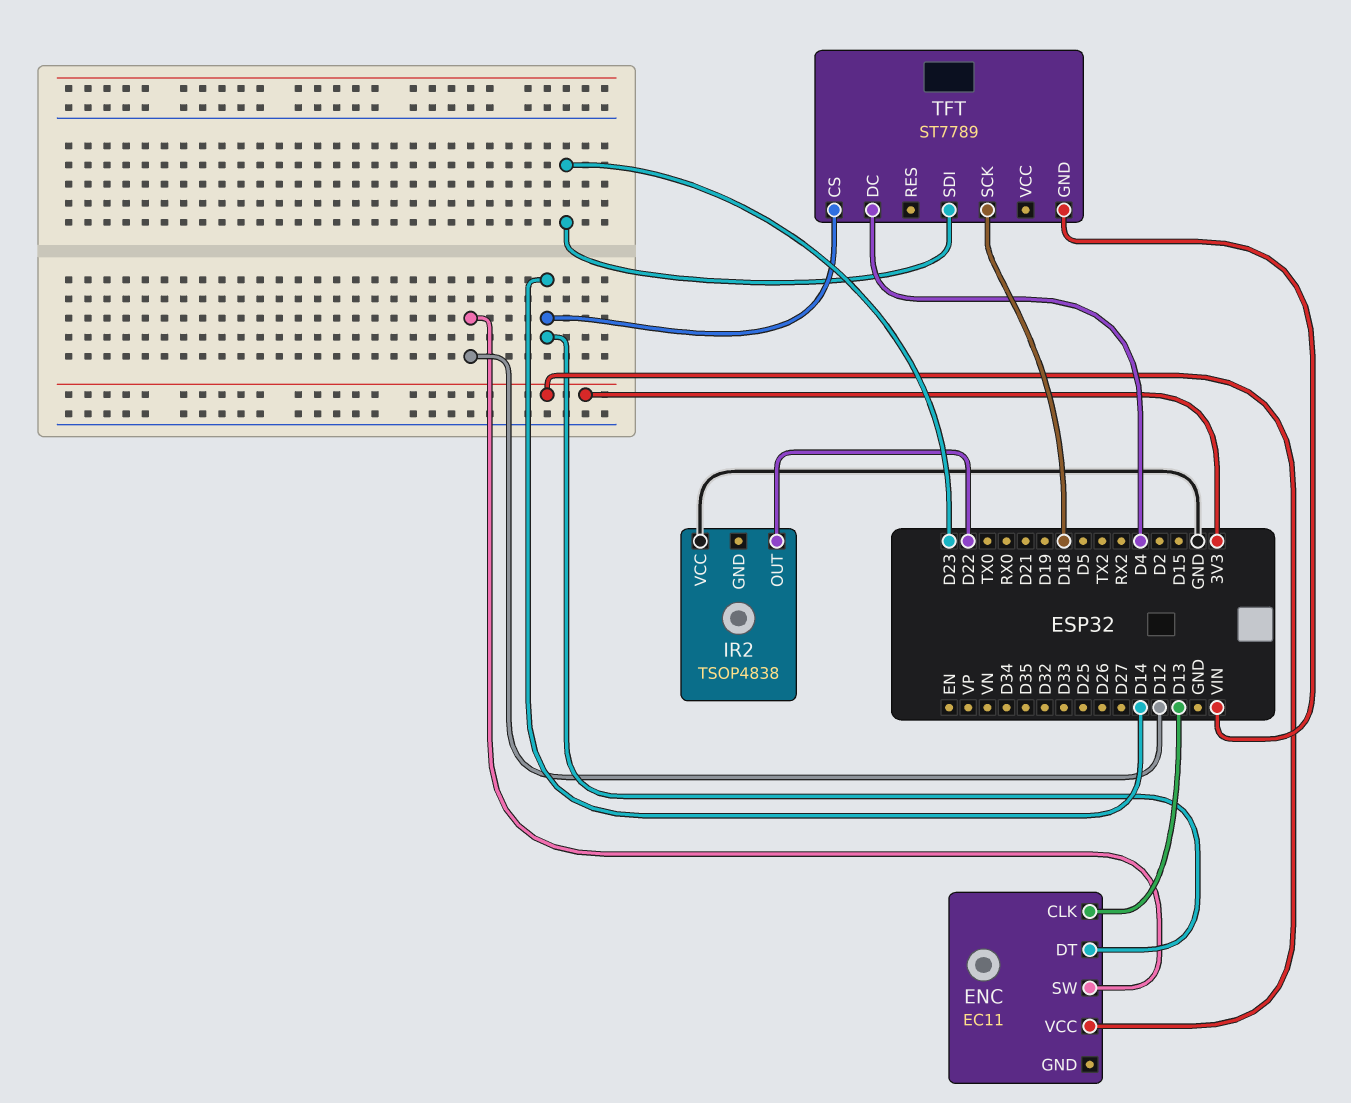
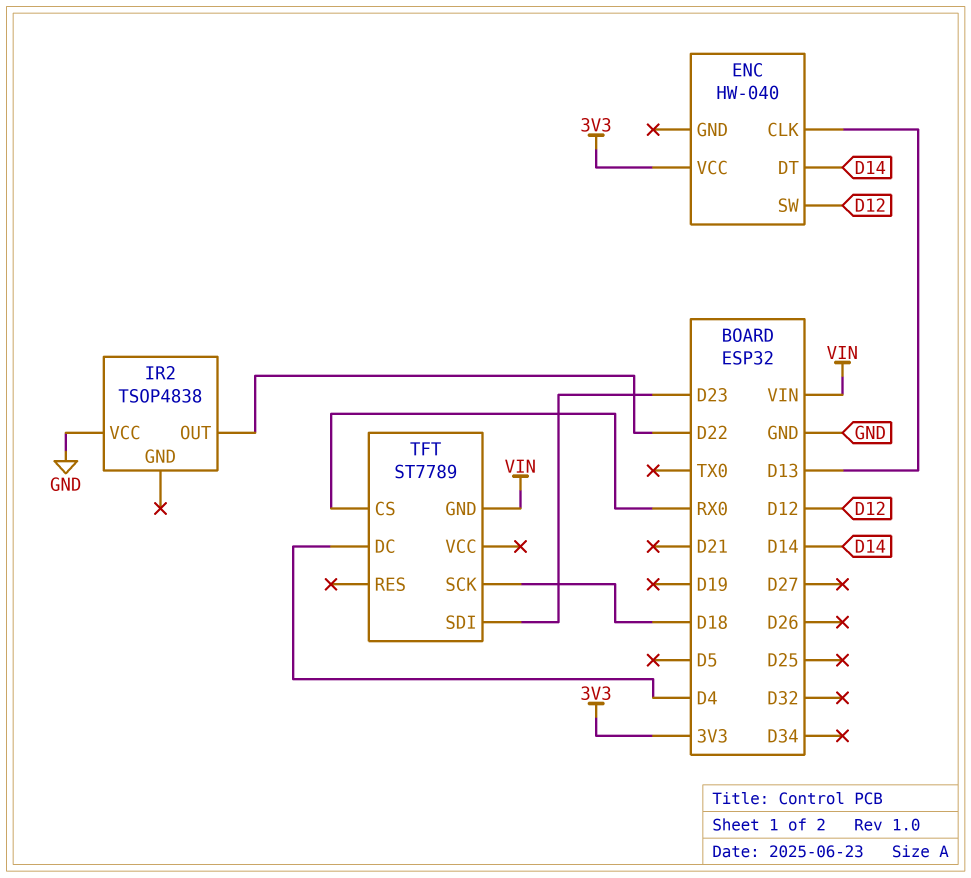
ENC: EC11 -> HW-040
TFT pin CS: D14 -> RX0

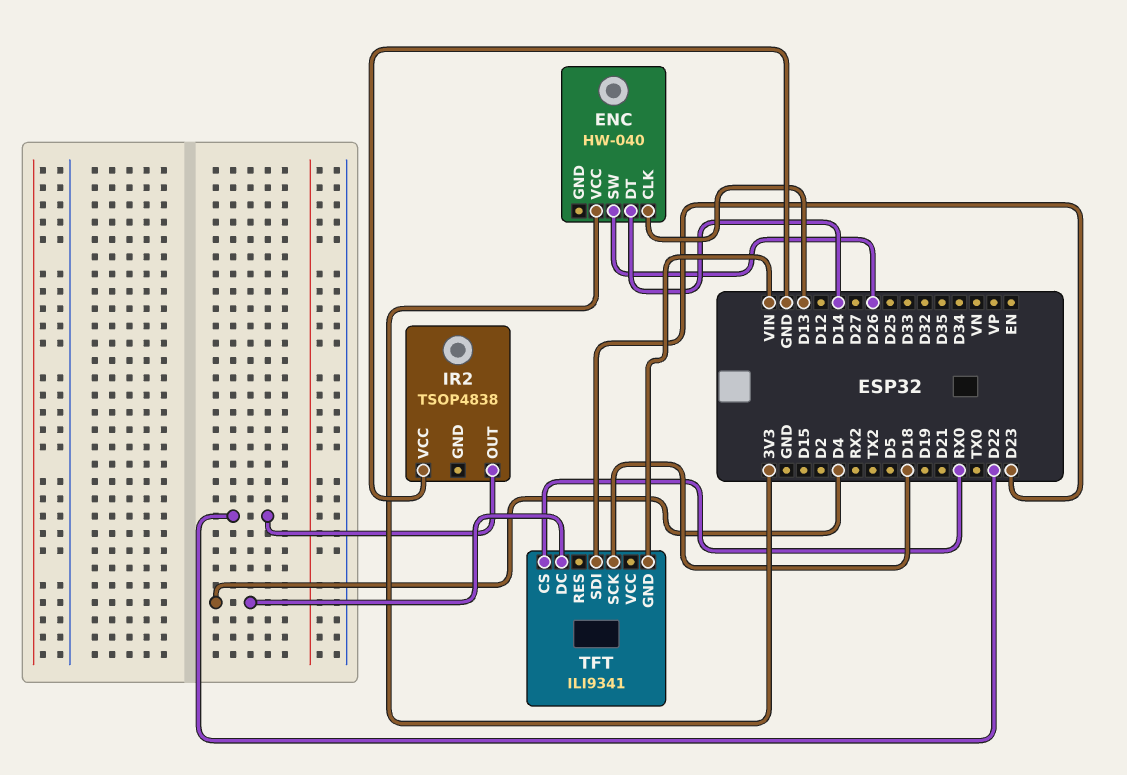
ENC pin SW: D12 -> D26
TFT: ST7789 -> ILI9341

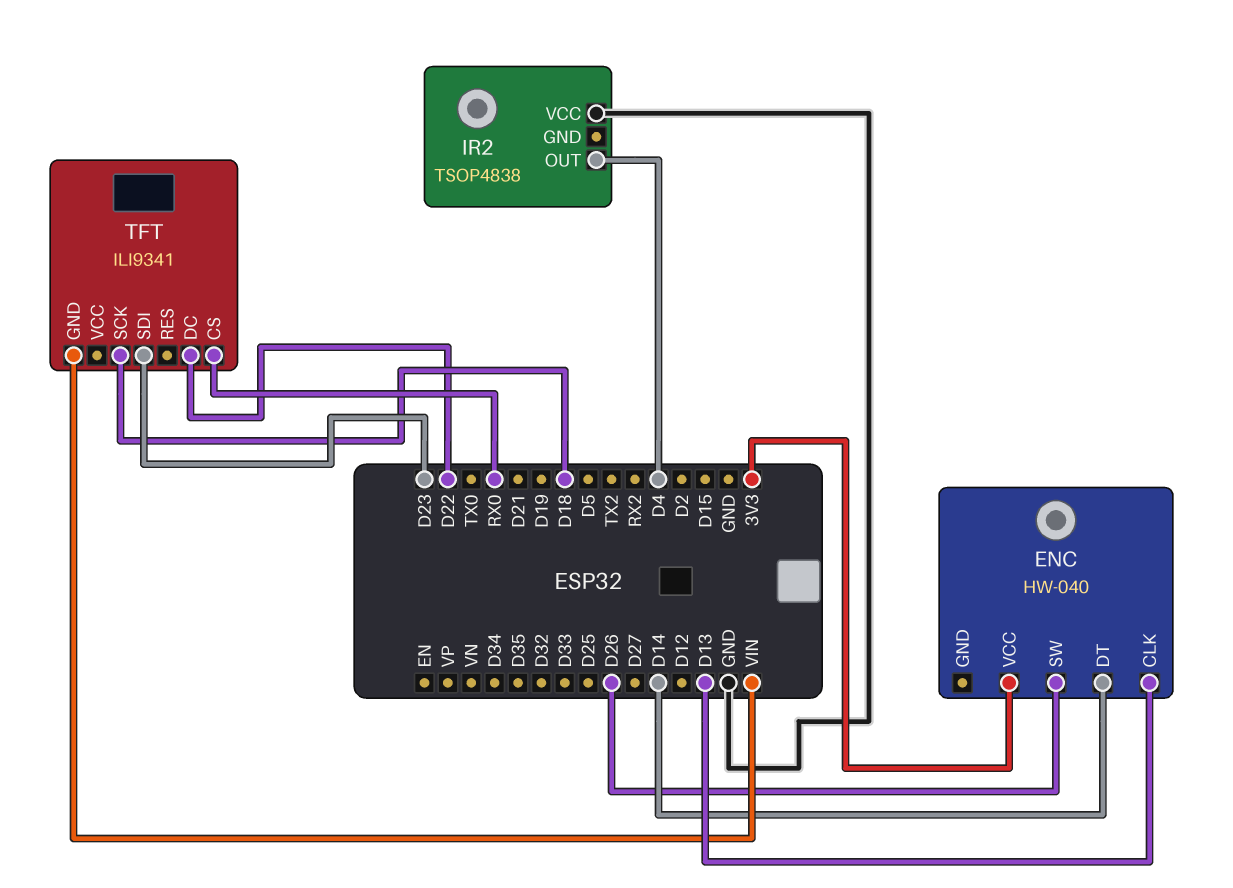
IR2 pin OUT: D22 -> D4
TFT pin DC: D4 -> D22

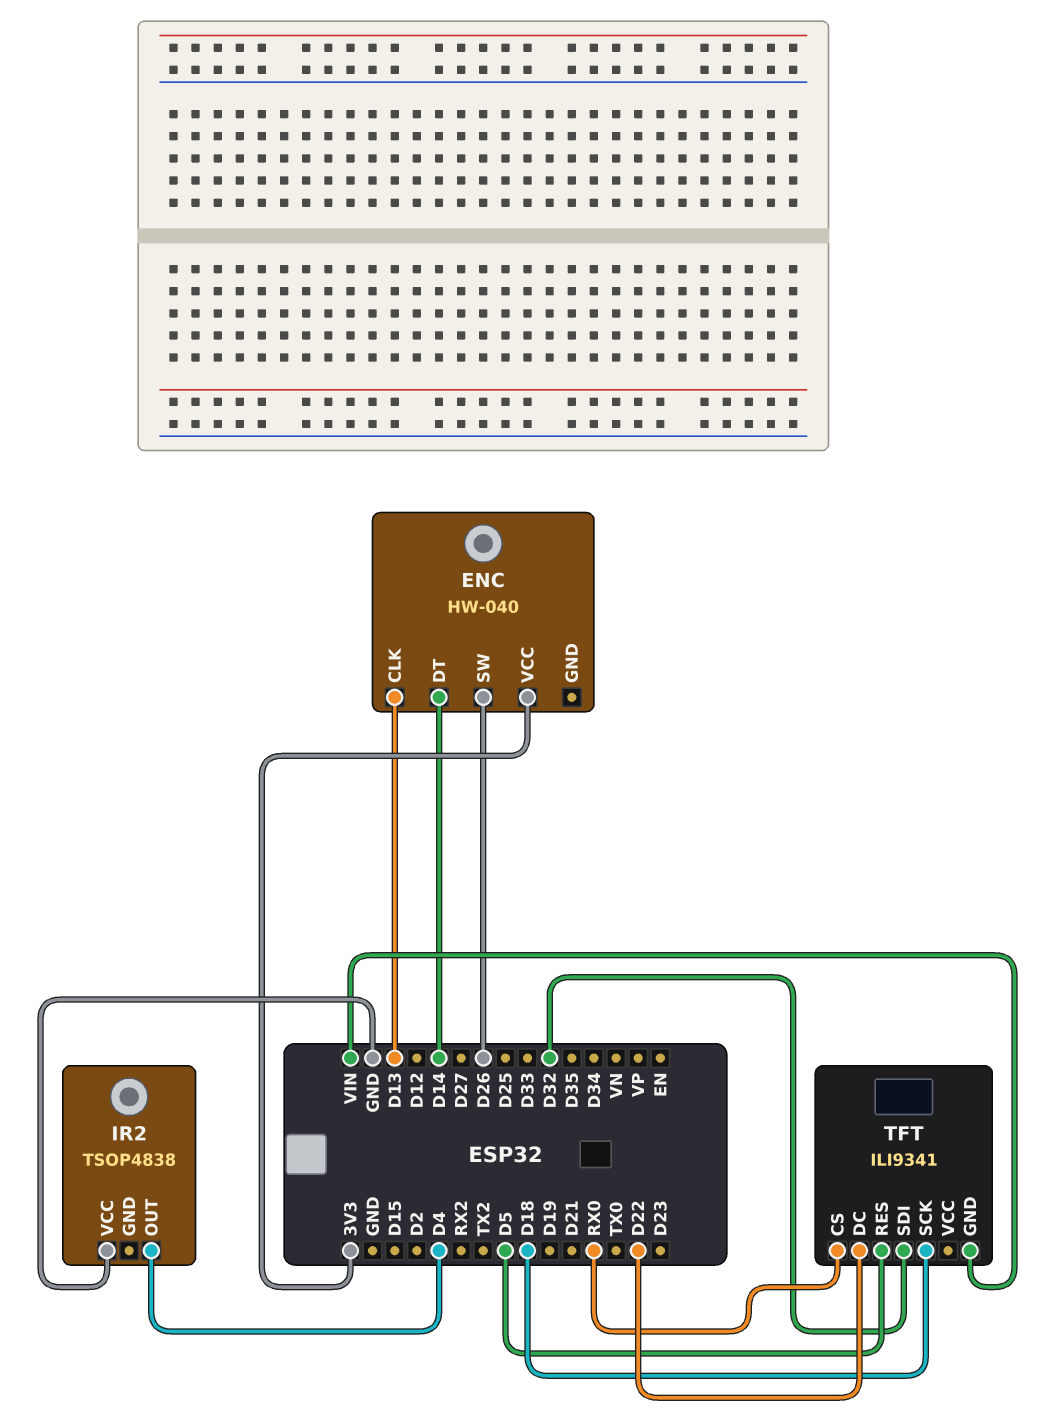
TFT pin RES: none -> D5
TFT pin SDI: D23 -> D32

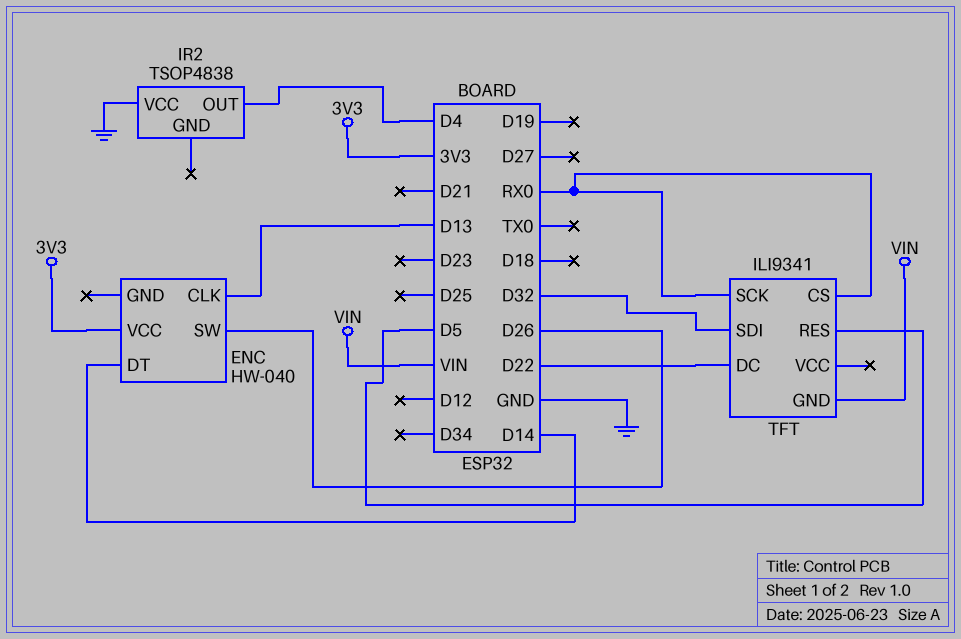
TFT pin SCK: D18 -> RX0

